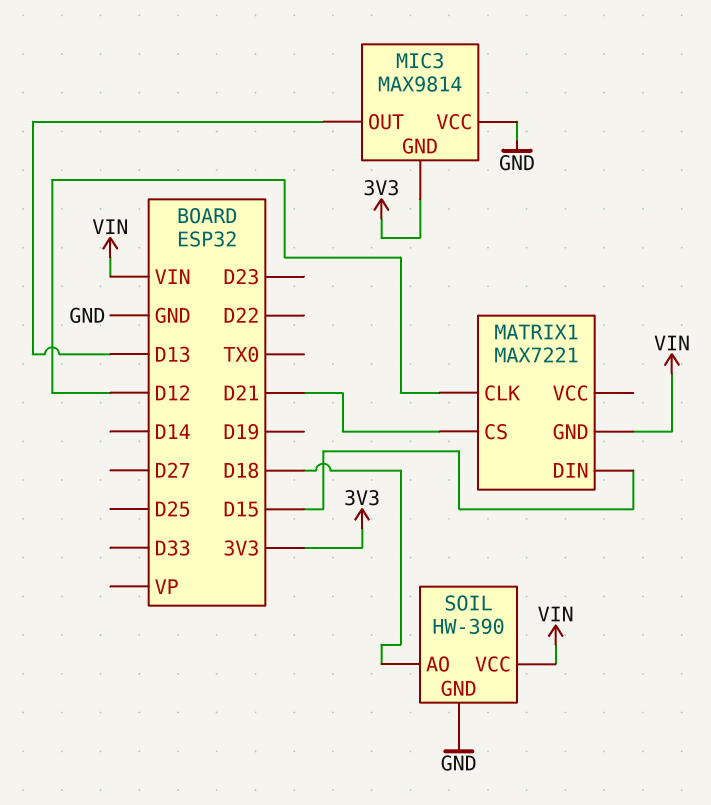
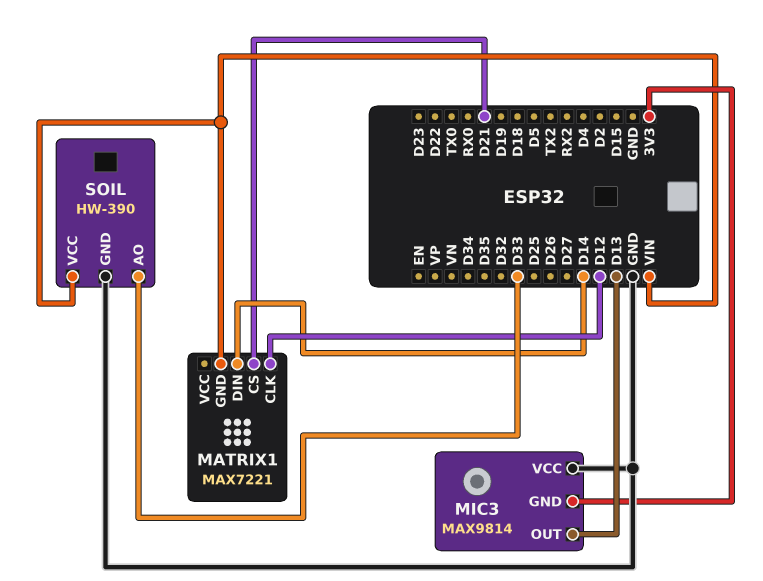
MATRIX1 pin DIN: D15 -> D14
SOIL pin AO: D18 -> D33

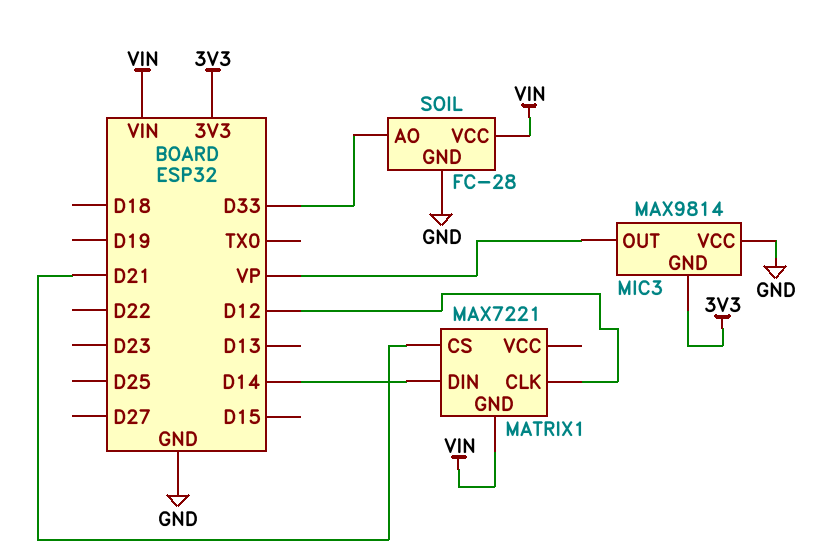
MIC3 pin OUT: D13 -> VP
SOIL: HW-390 -> FC-28

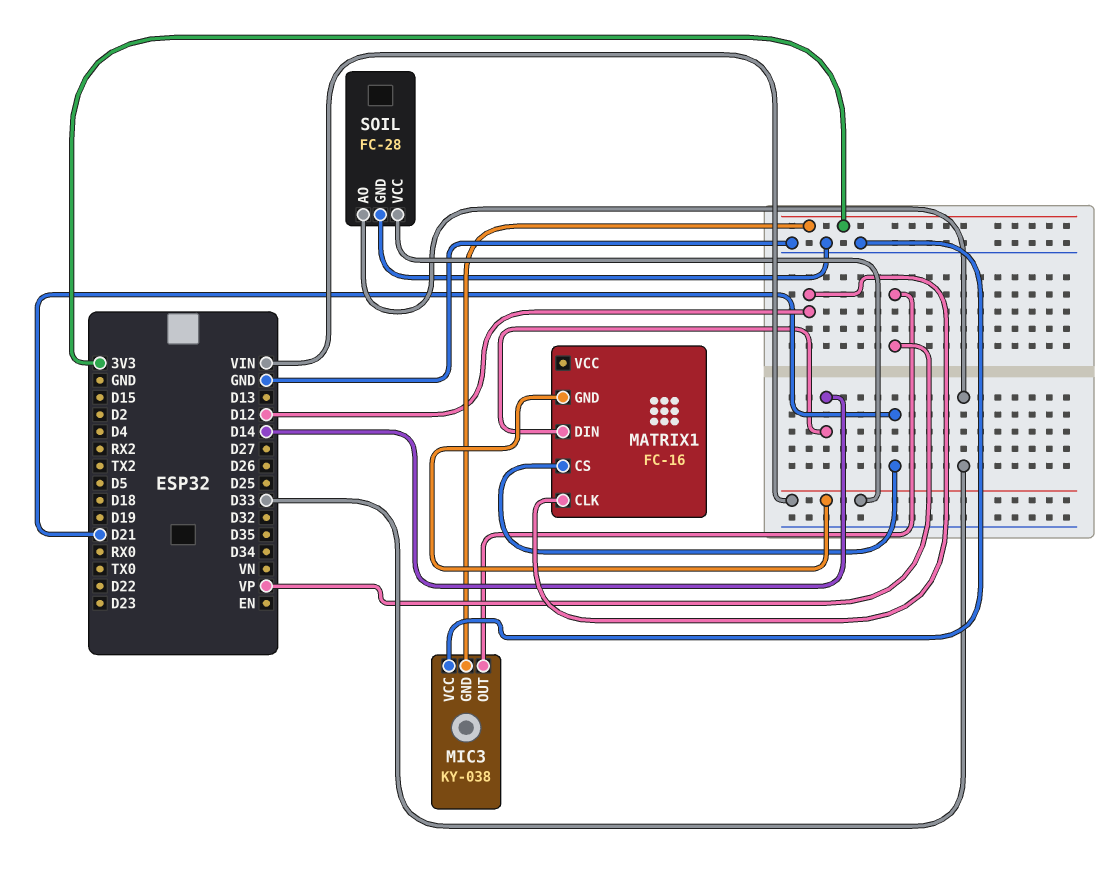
MATRIX1: MAX7221 -> FC-16
MIC3: MAX9814 -> KY-038

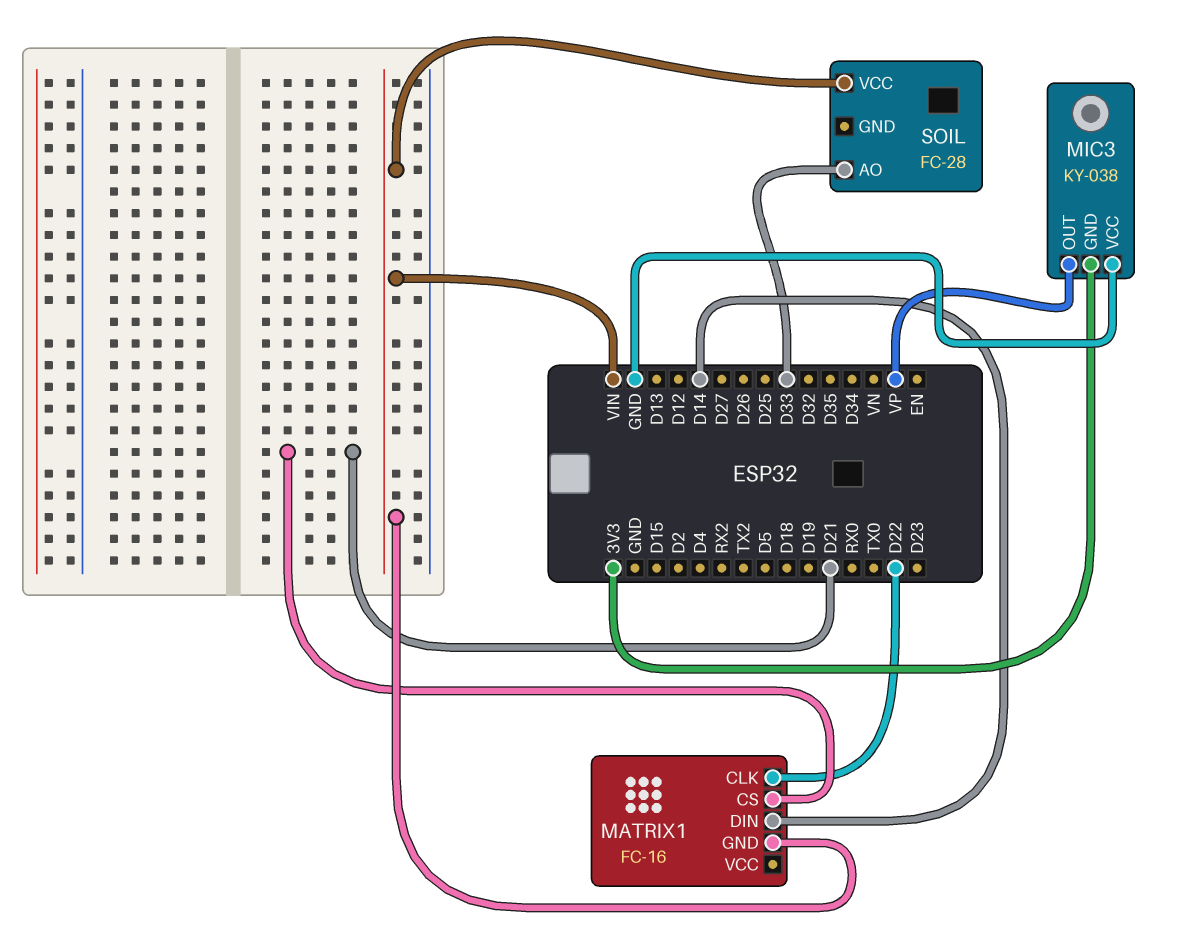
MATRIX1 pin CLK: D12 -> D22
SOIL pin GND: GND -> none

